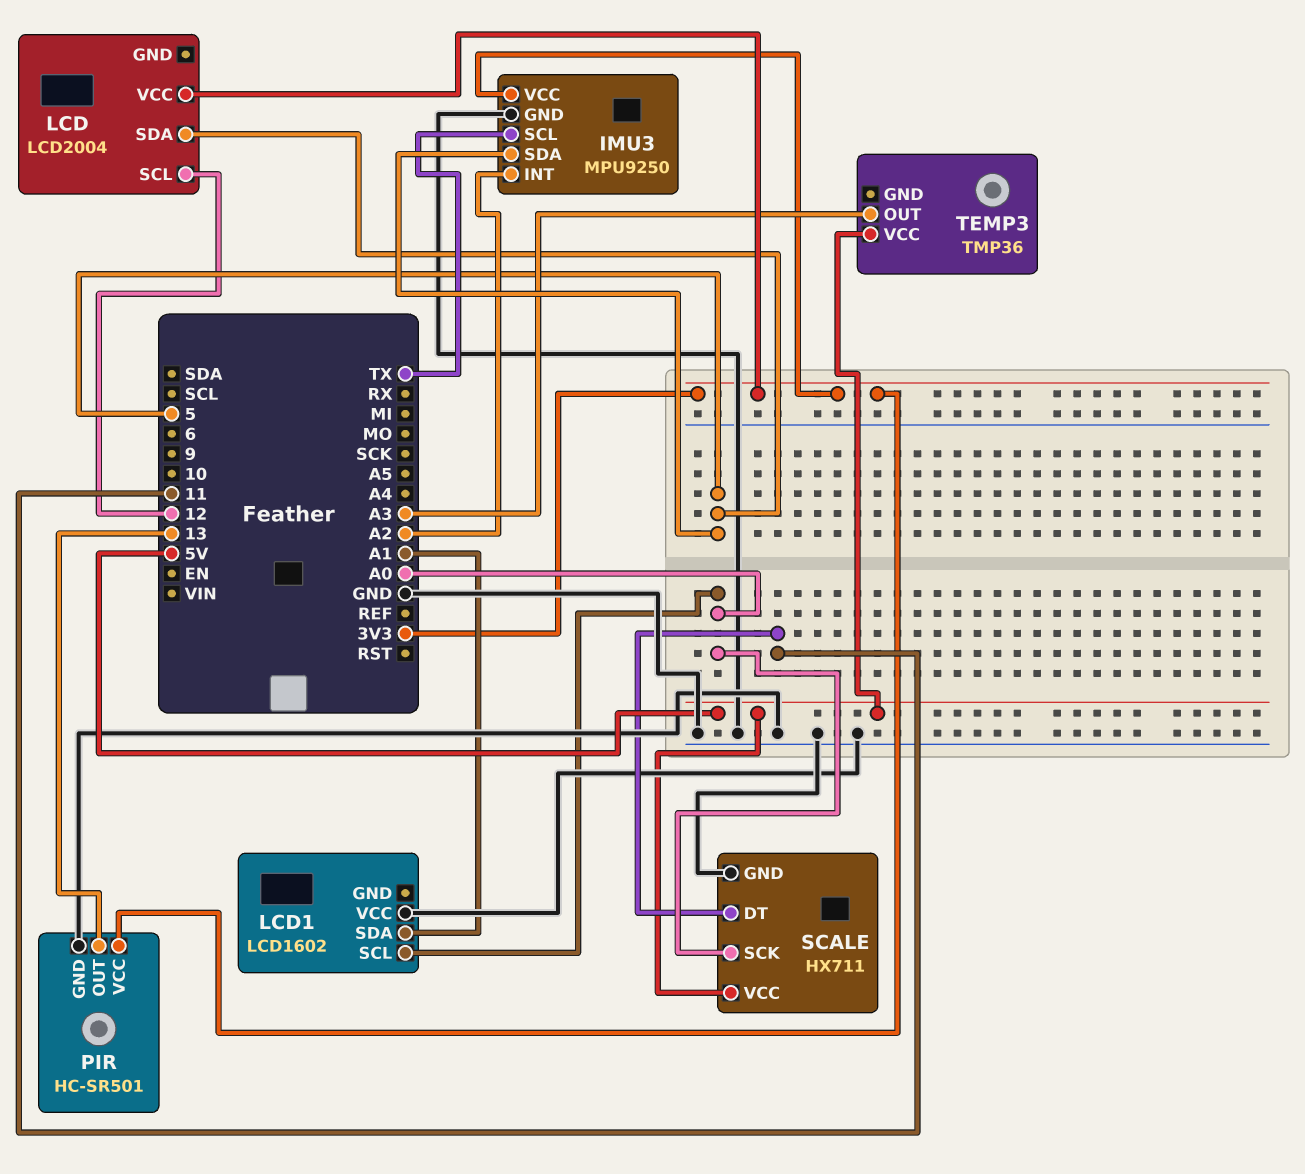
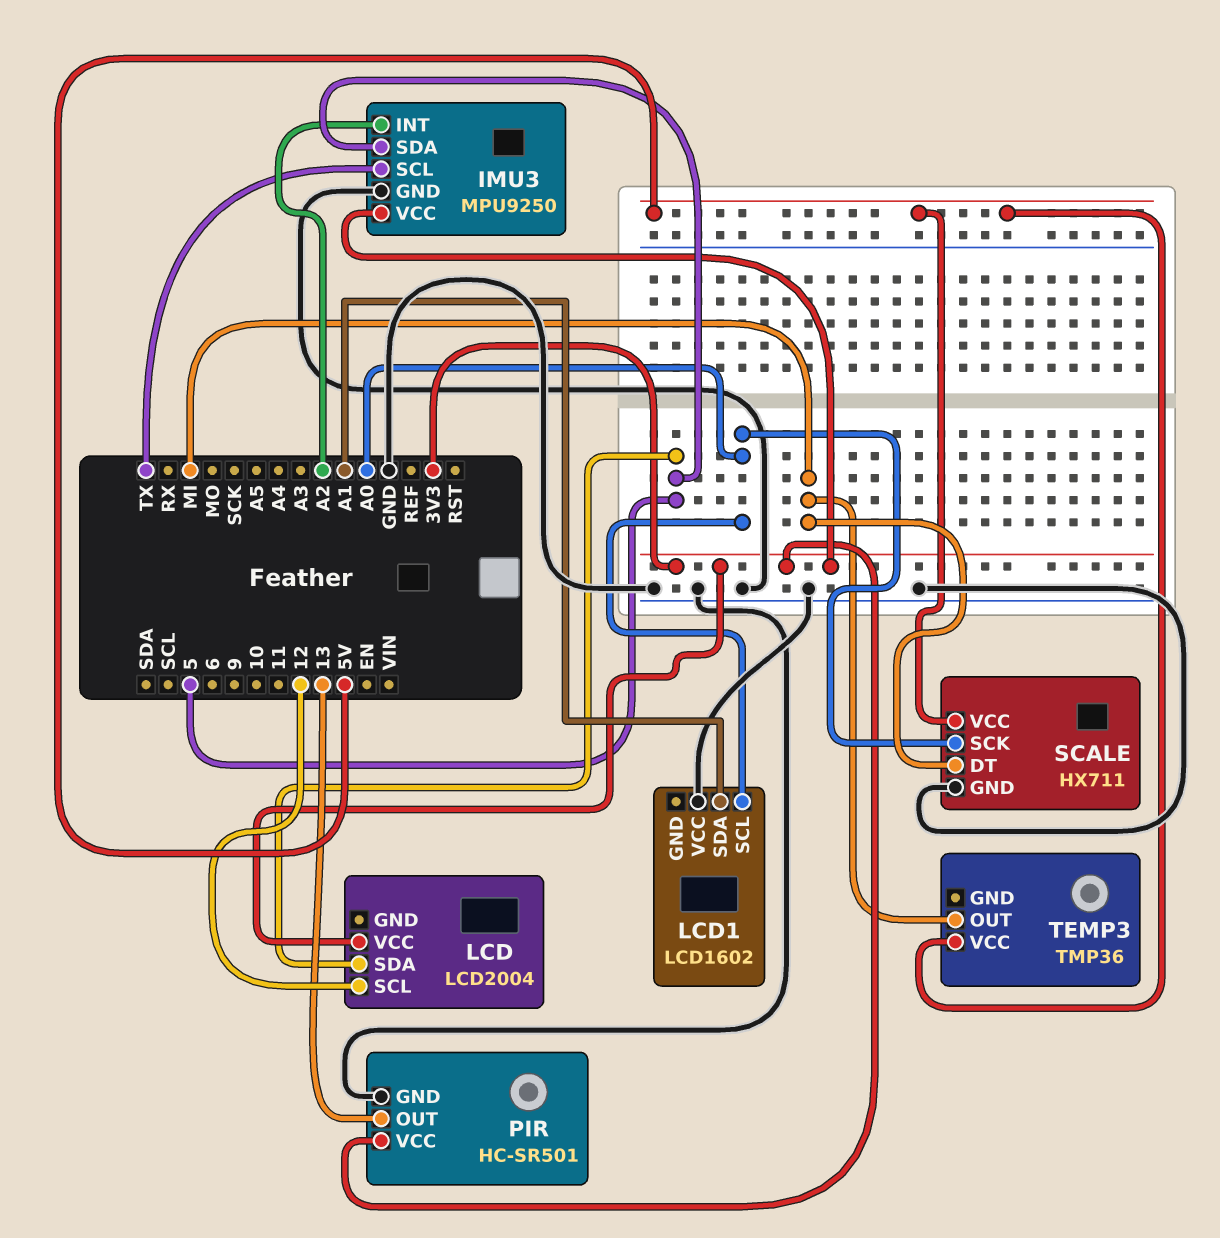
SCALE pin DT: 11 -> MI
TEMP3 pin OUT: A3 -> MI

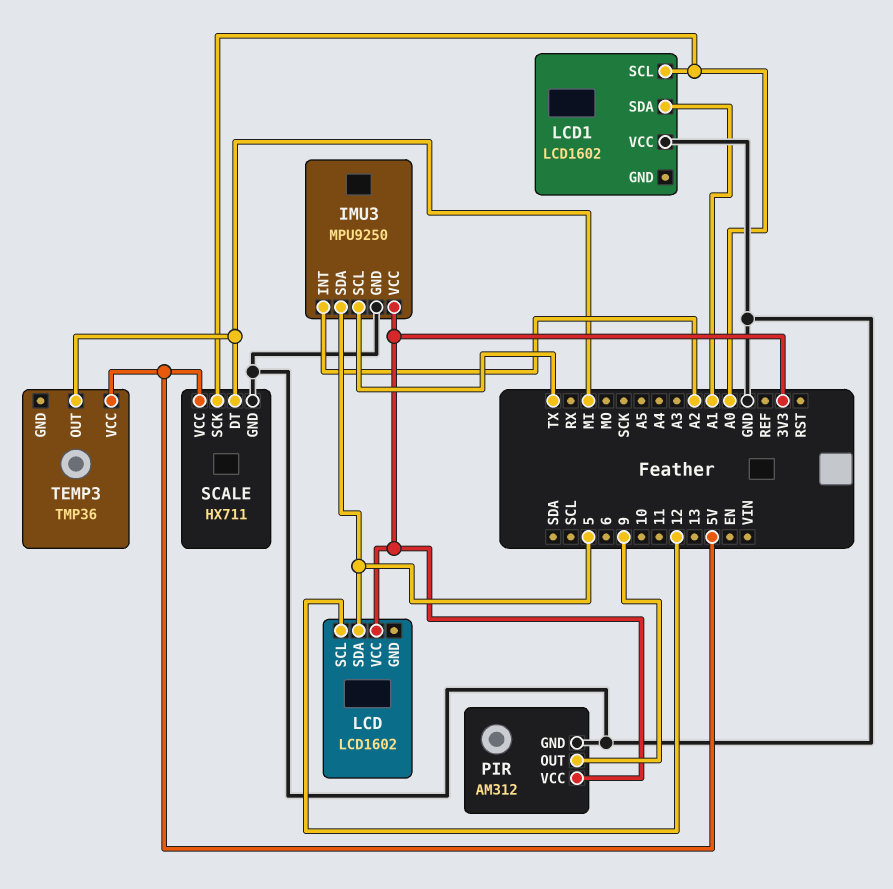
LCD: LCD2004 -> LCD1602
PIR: HC-SR501 -> AM312
PIR pin OUT: 13 -> 9

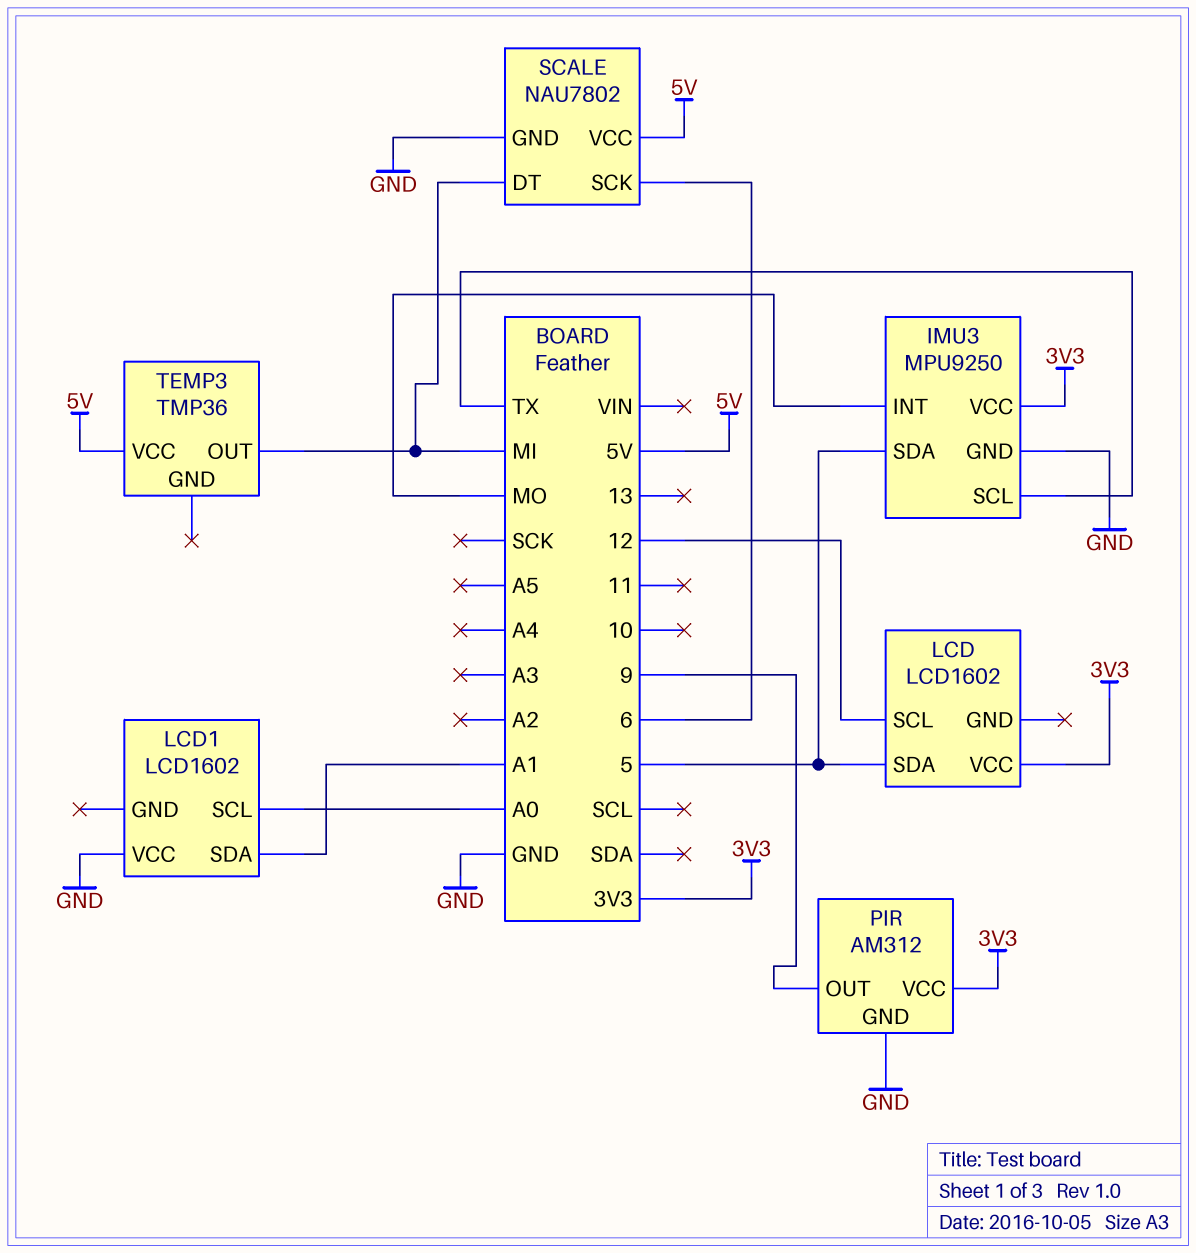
IMU3 pin INT: A2 -> MO
SCALE: HX711 -> NAU7802
SCALE pin SCK: A0 -> 6

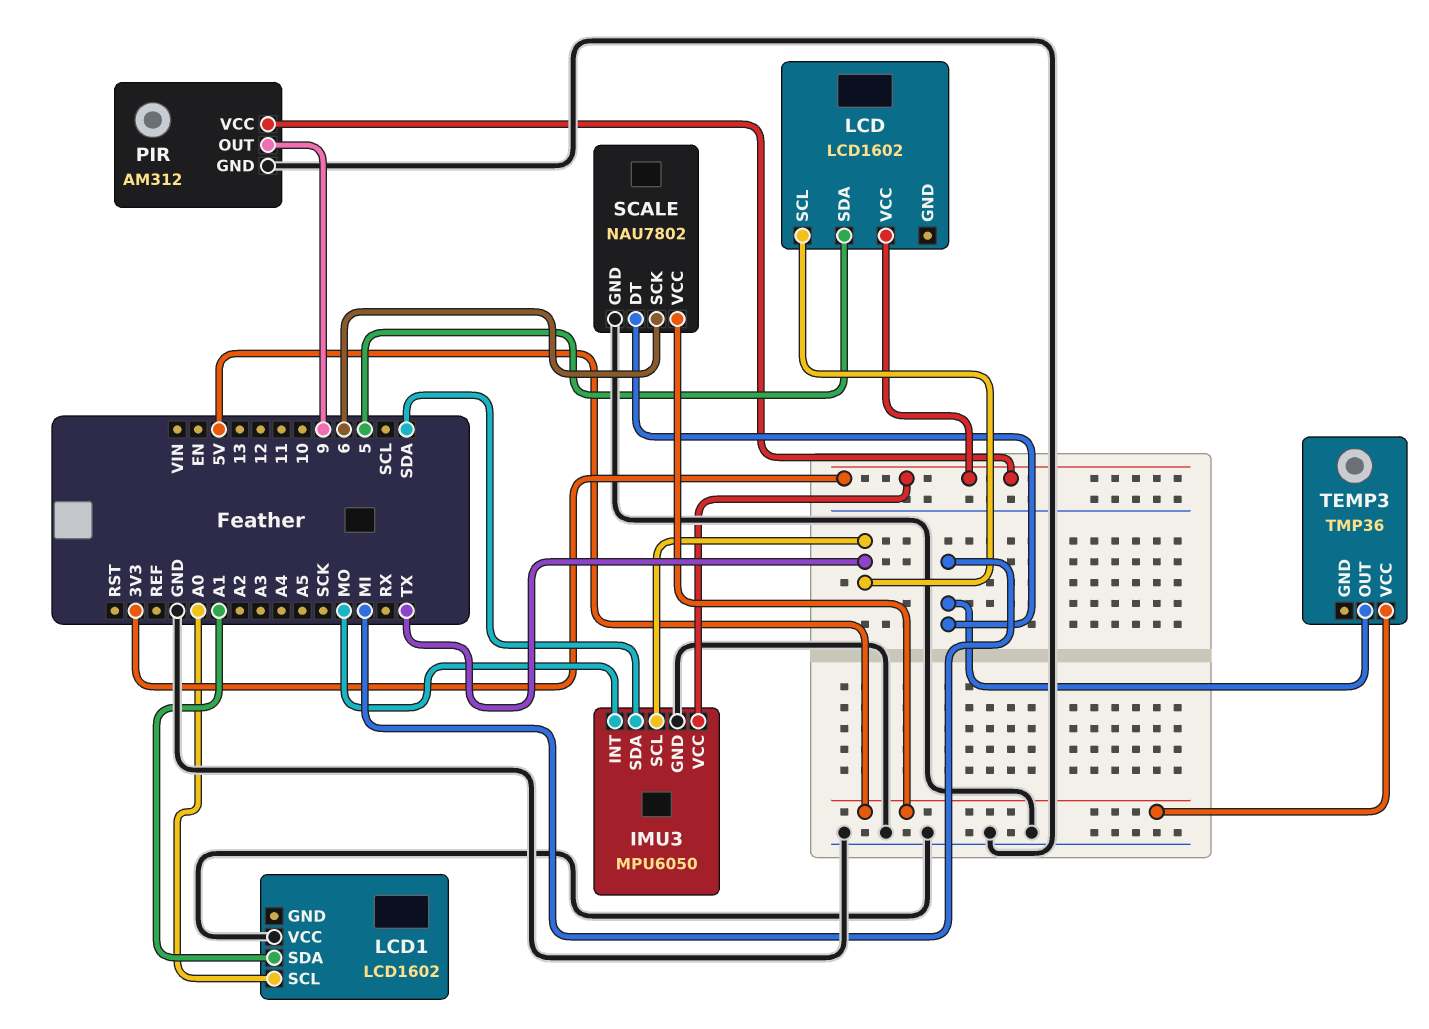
IMU3: MPU9250 -> MPU6050
IMU3 pin SDA: 5 -> SDA
LCD pin SCL: 12 -> TX

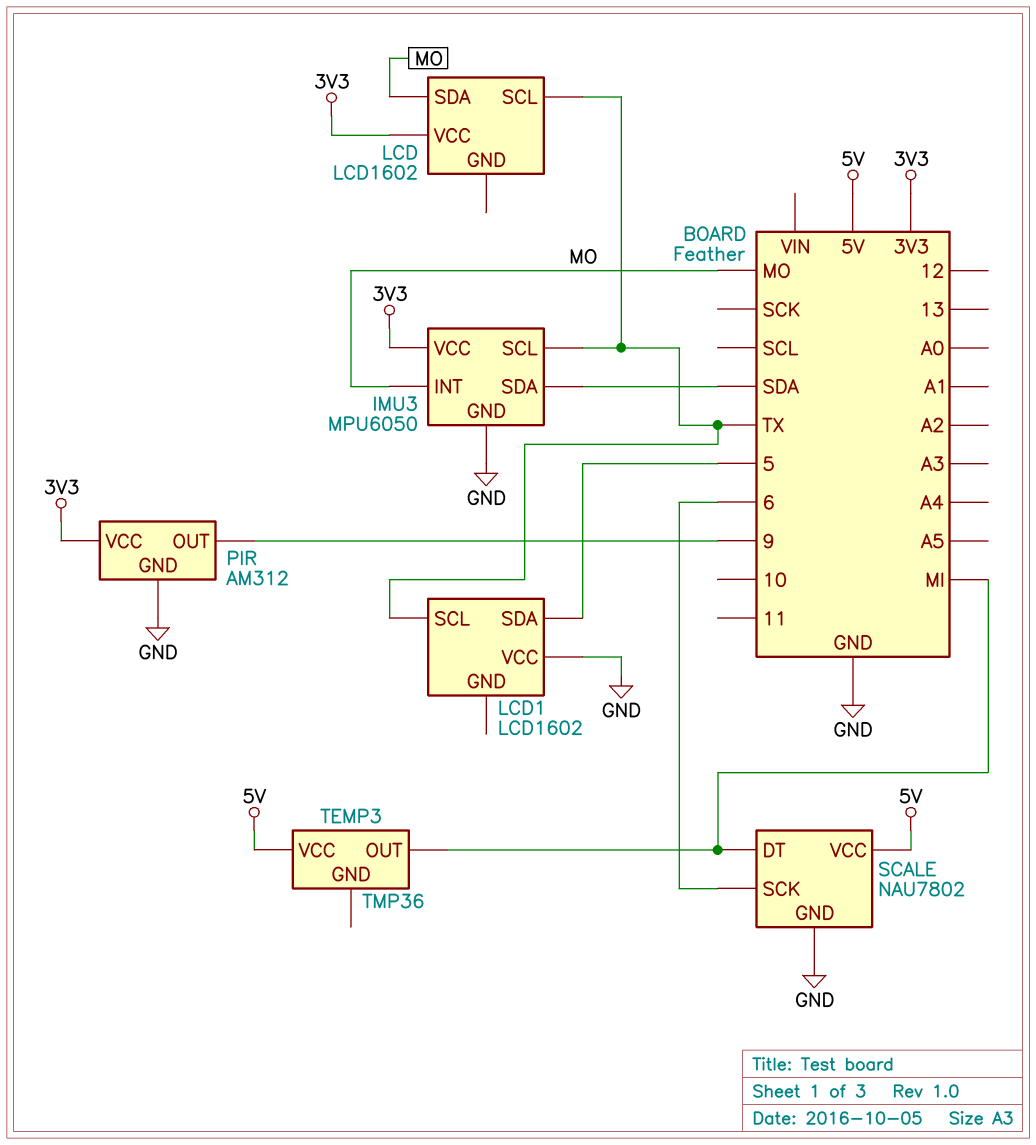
LCD pin SDA: 5 -> MO
LCD1 pin SCL: A0 -> TX
LCD1 pin SDA: A1 -> 5

